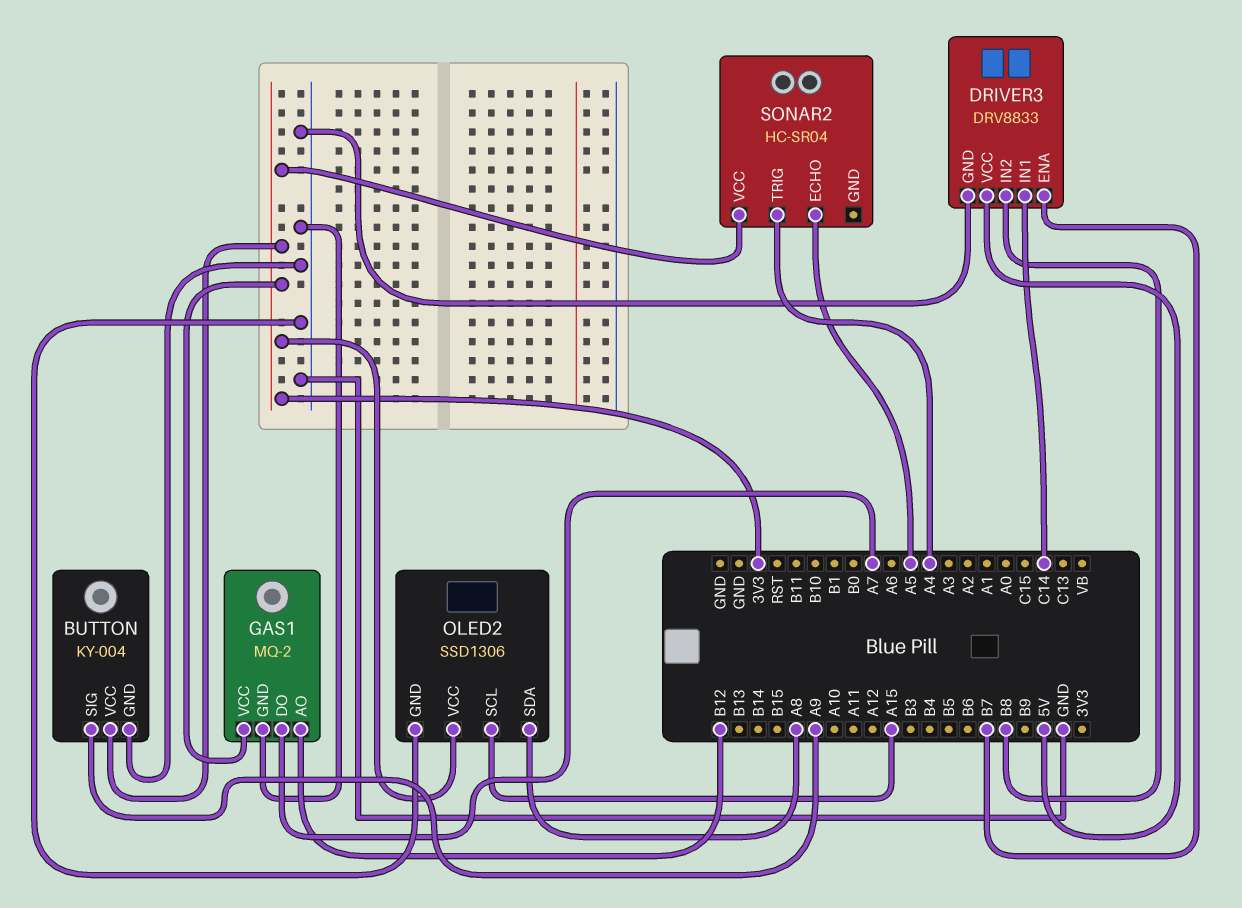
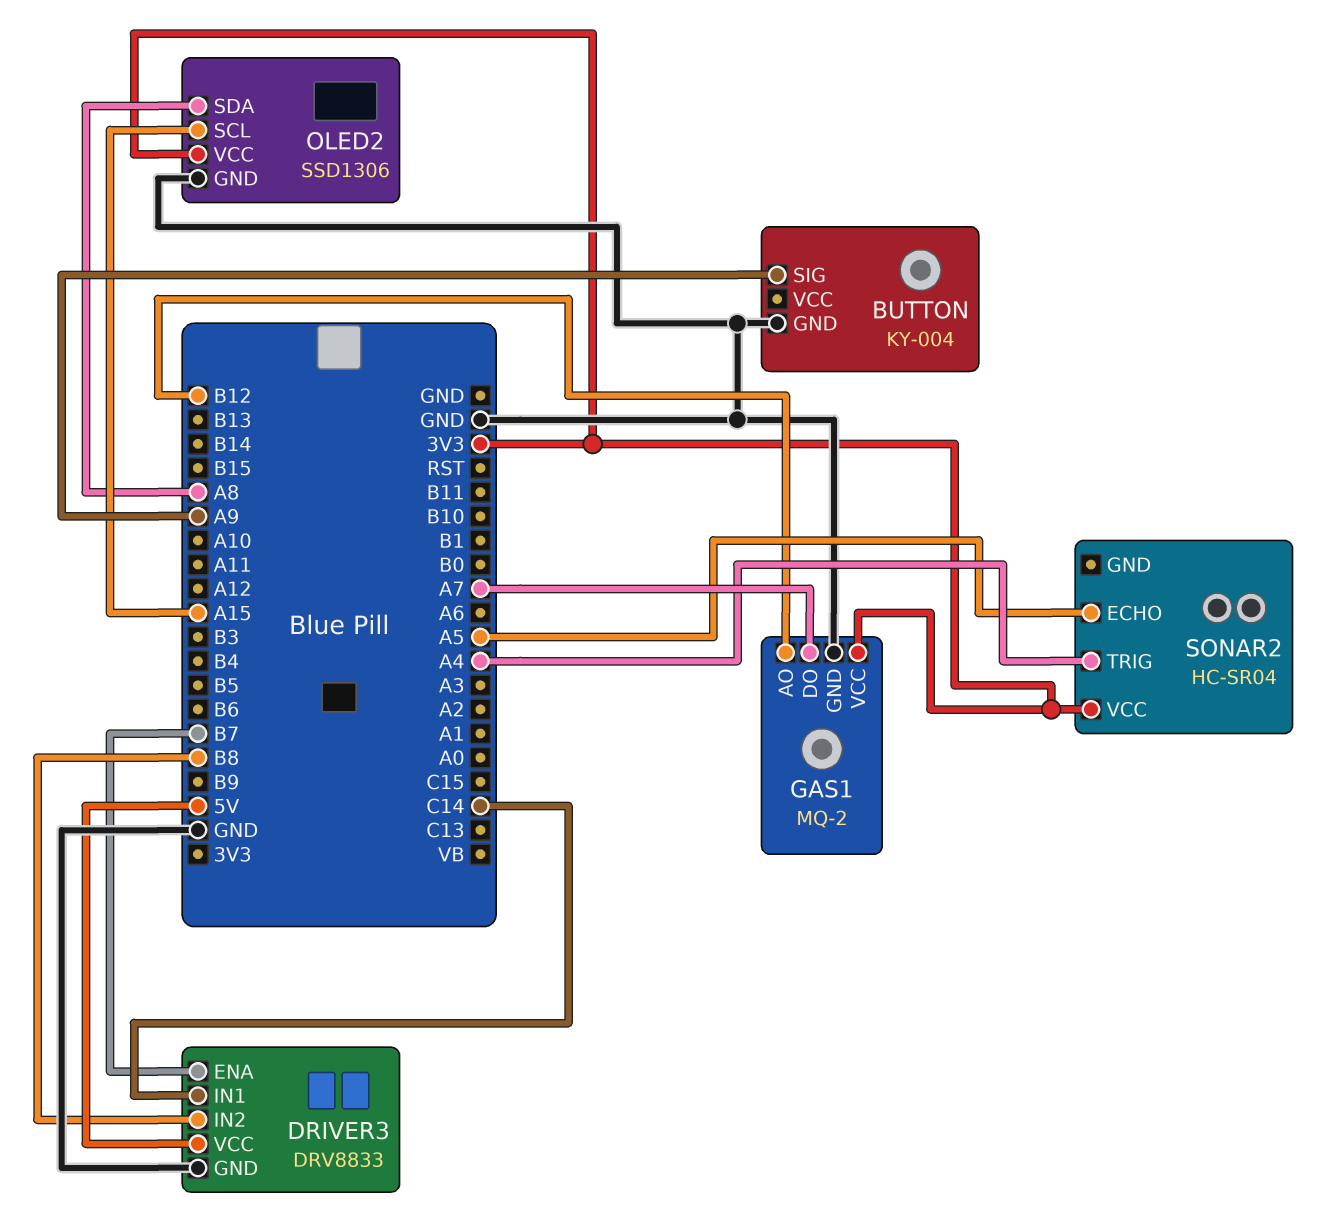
BUTTON pin VCC: 3V3 -> none

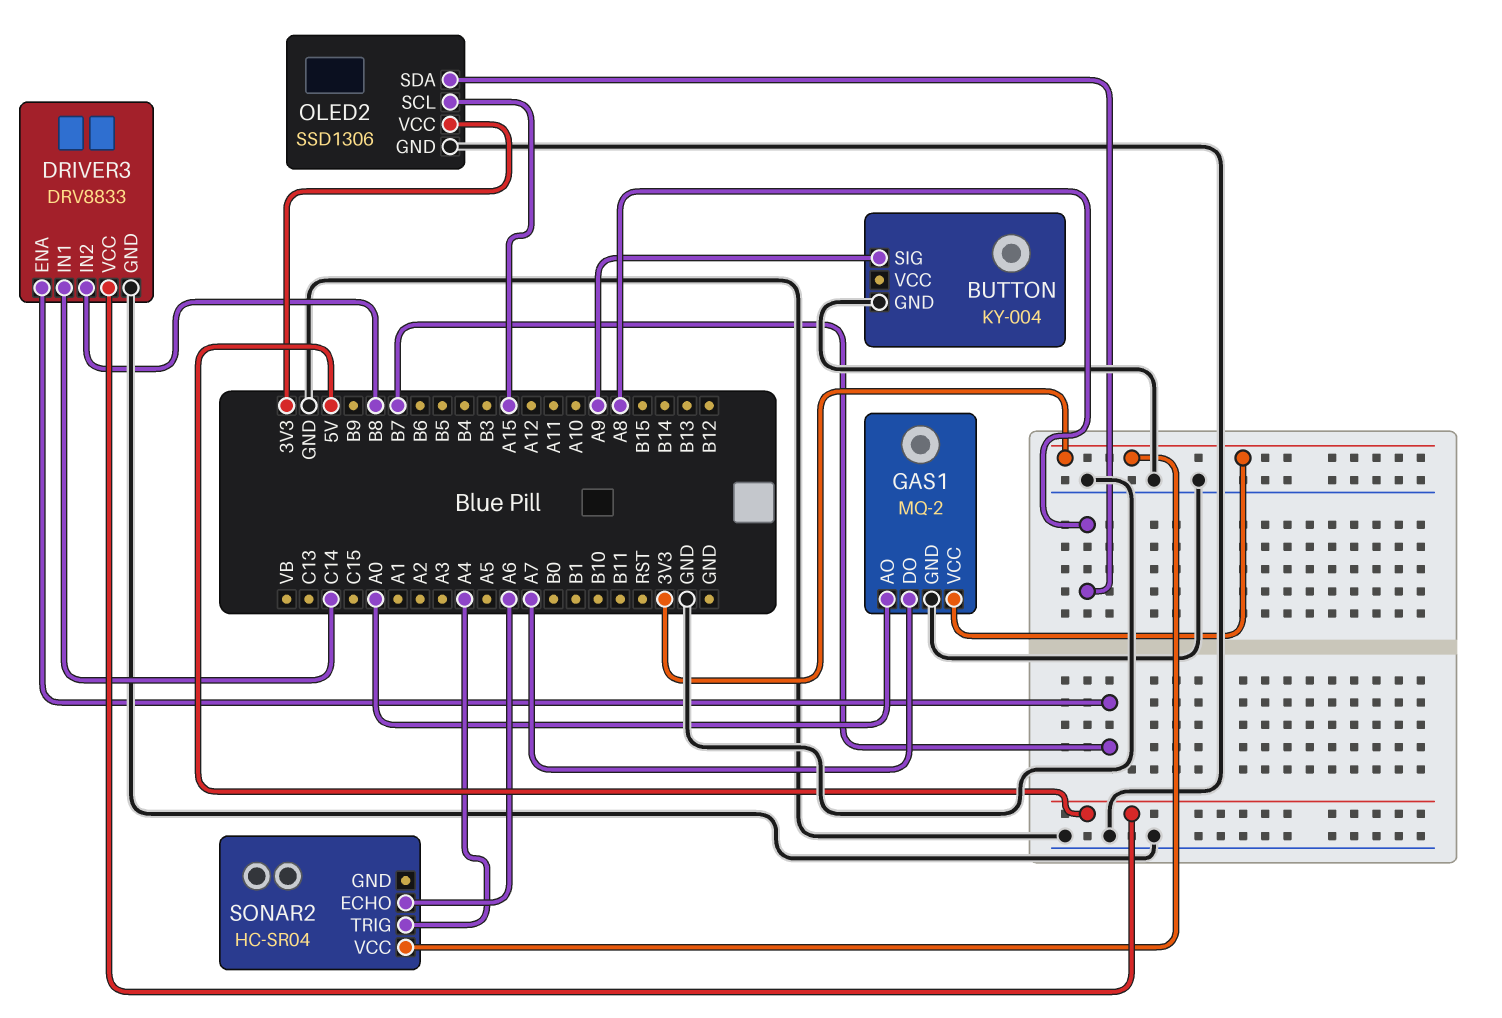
GAS1 pin AO: B12 -> A0
SONAR2 pin ECHO: A5 -> A6

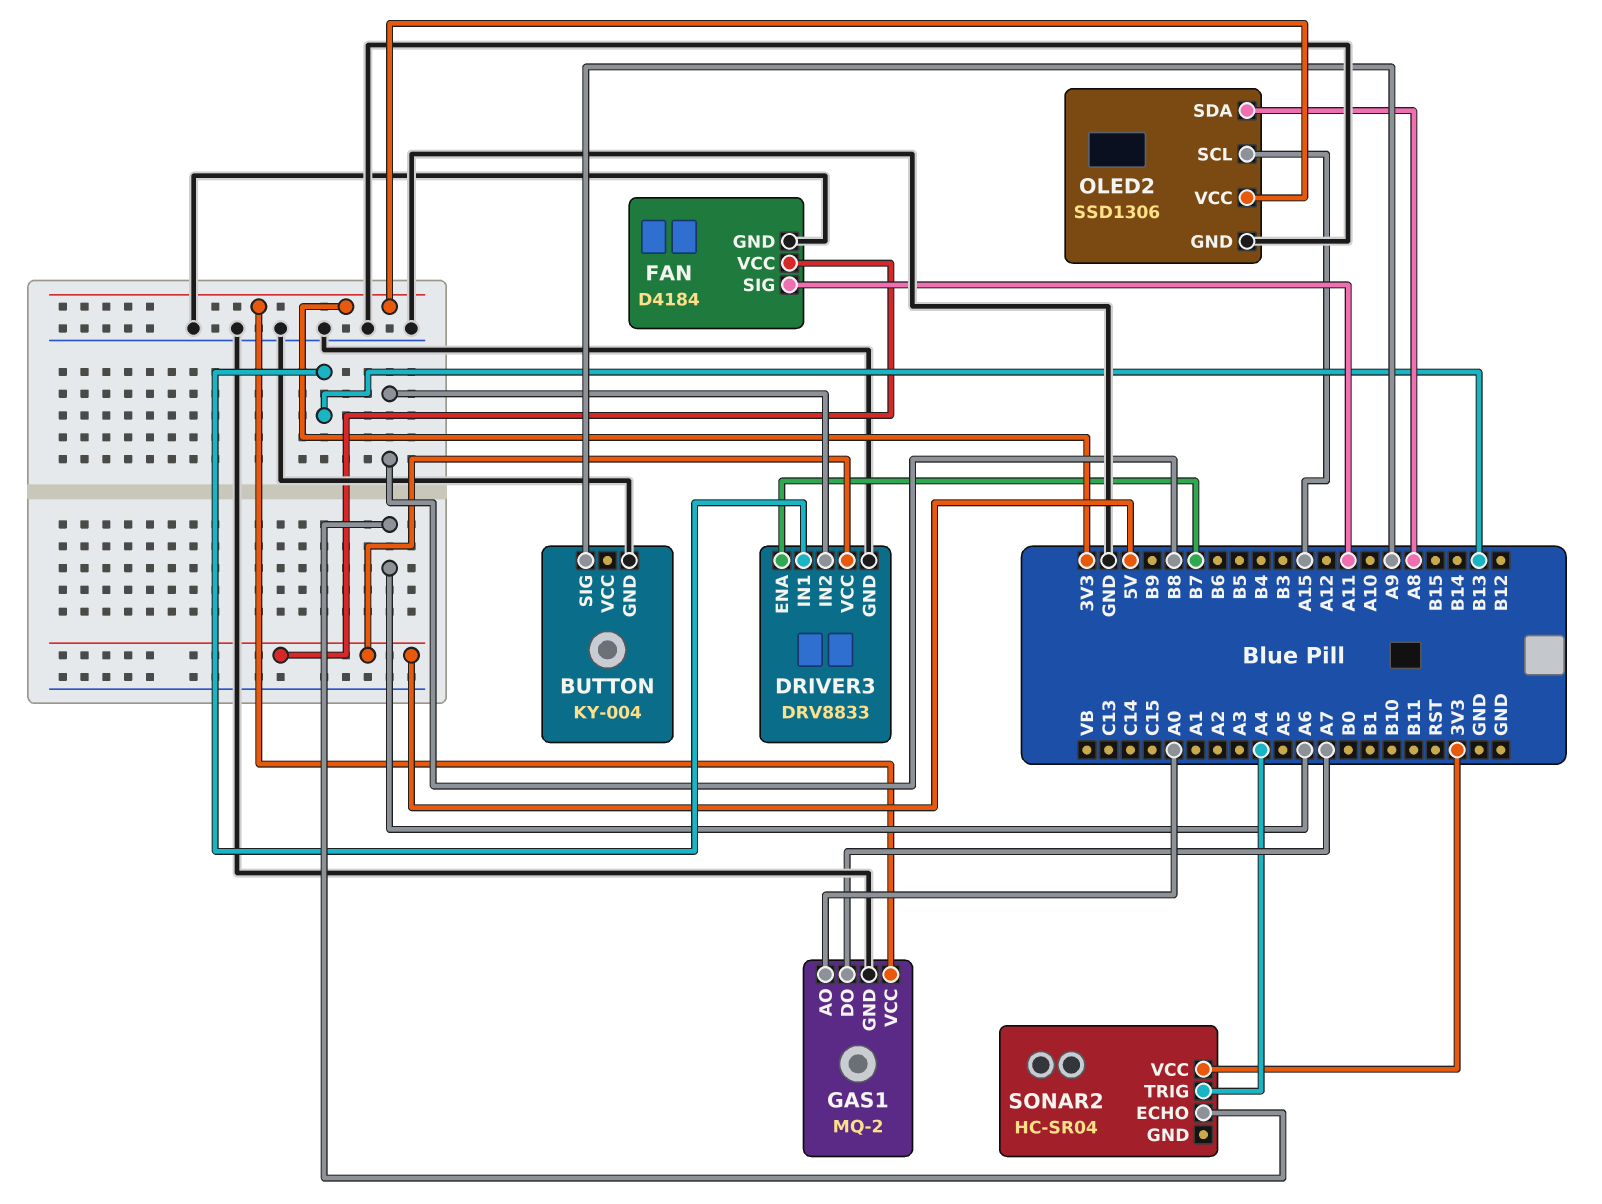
DRIVER3 pin IN1: C14 -> B13
FAN: none -> D4184
FAN pin GND: none -> GND
FAN pin SIG: none -> A11
FAN pin VCC: none -> 5V

